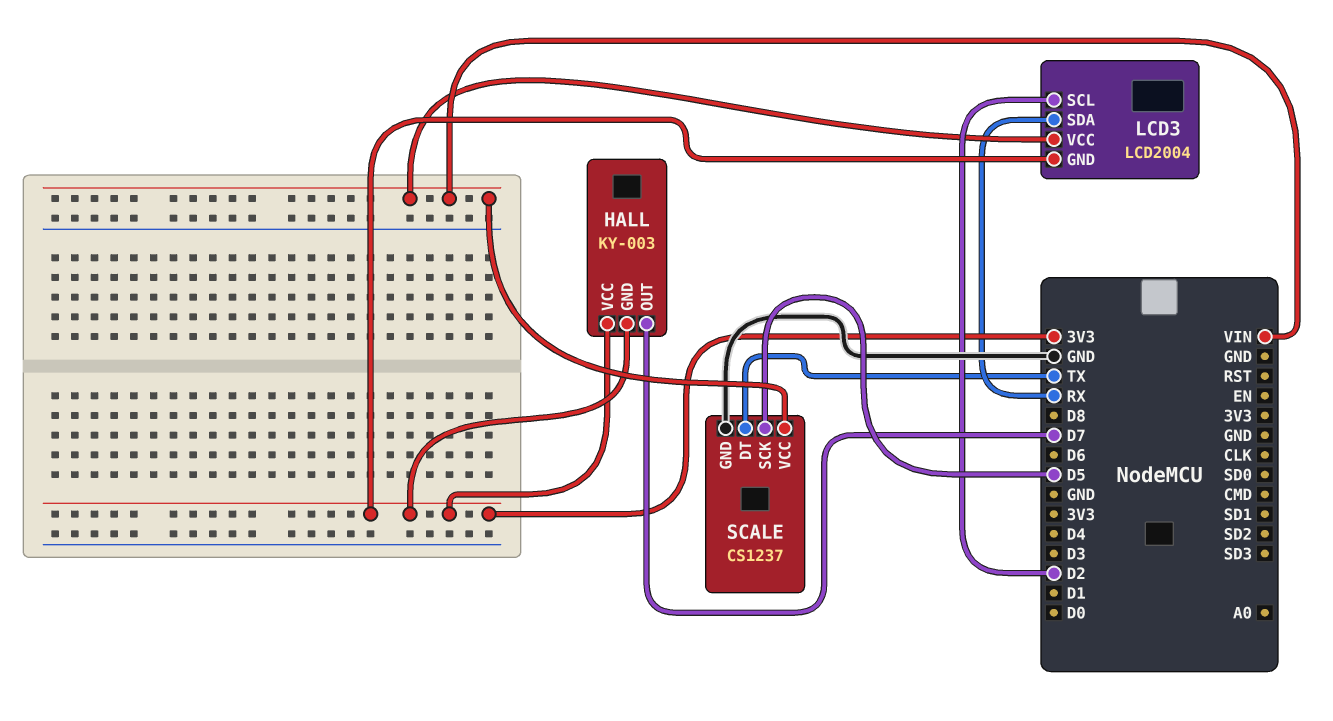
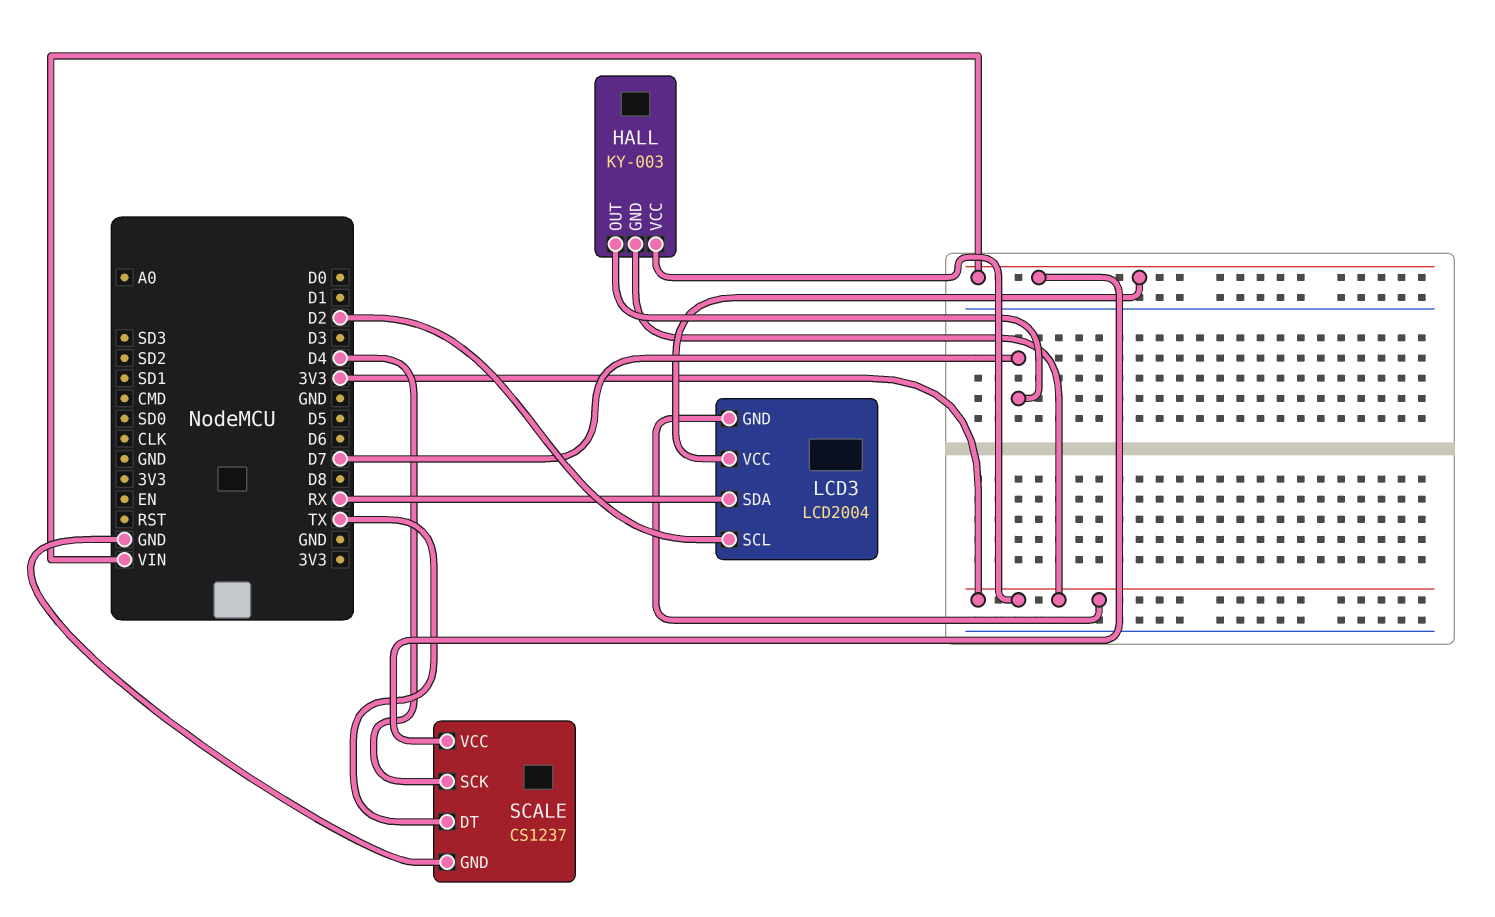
SCALE pin SCK: D5 -> D4

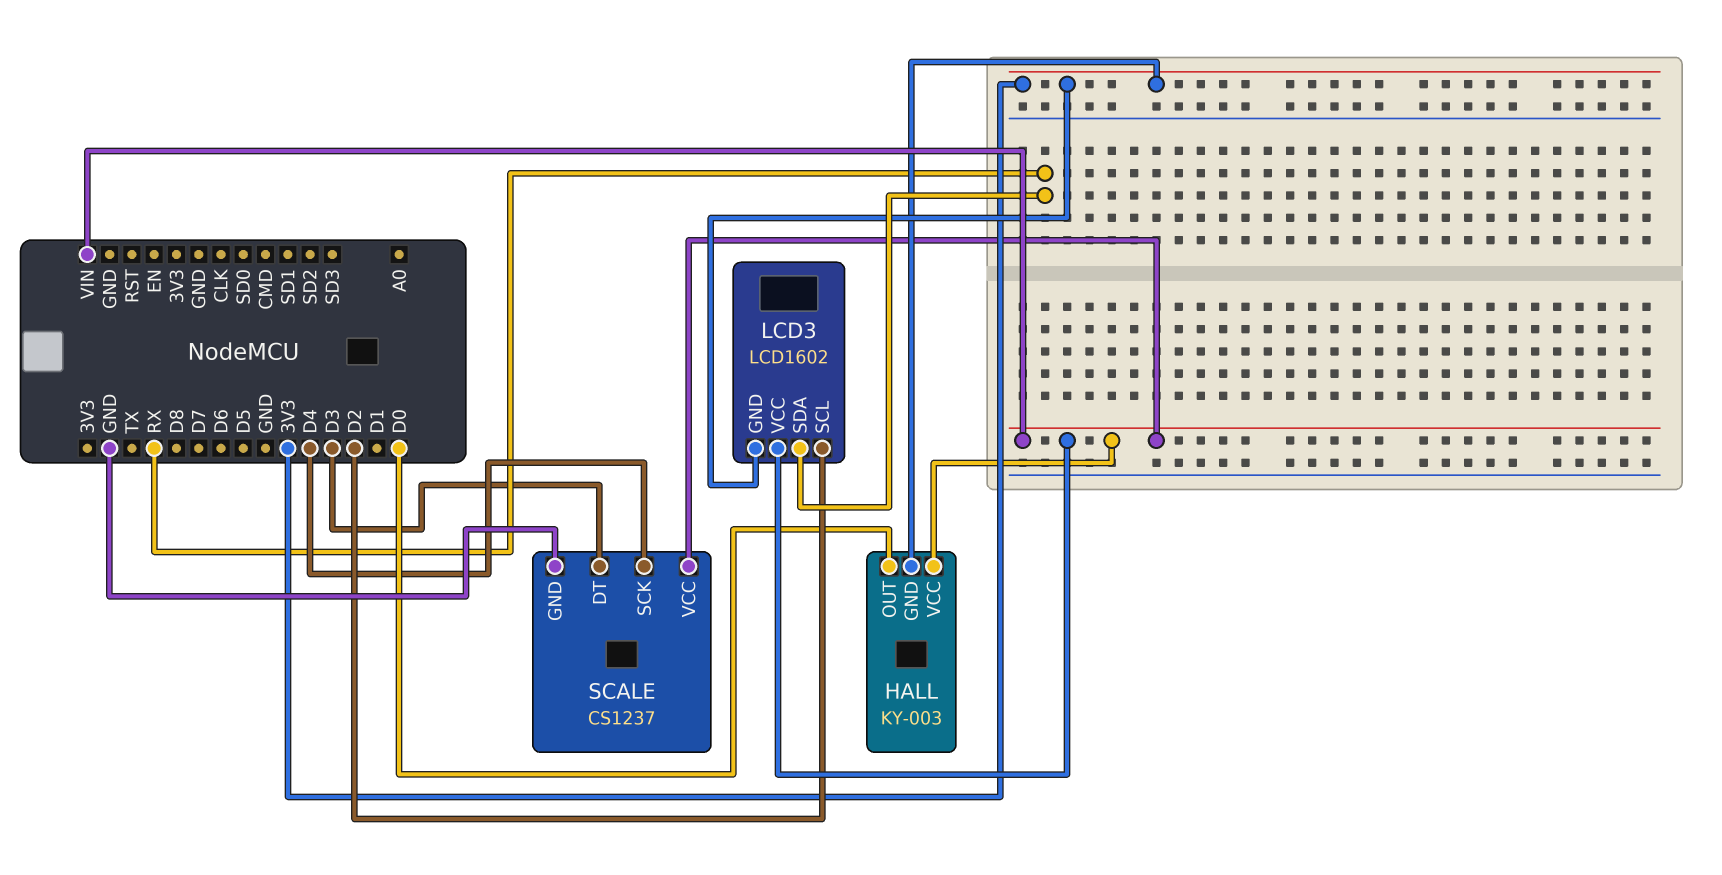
HALL pin OUT: D7 -> D0
HALL pin VCC: 3V3 -> VIN
LCD3: LCD2004 -> LCD1602
SCALE pin DT: TX -> D3

